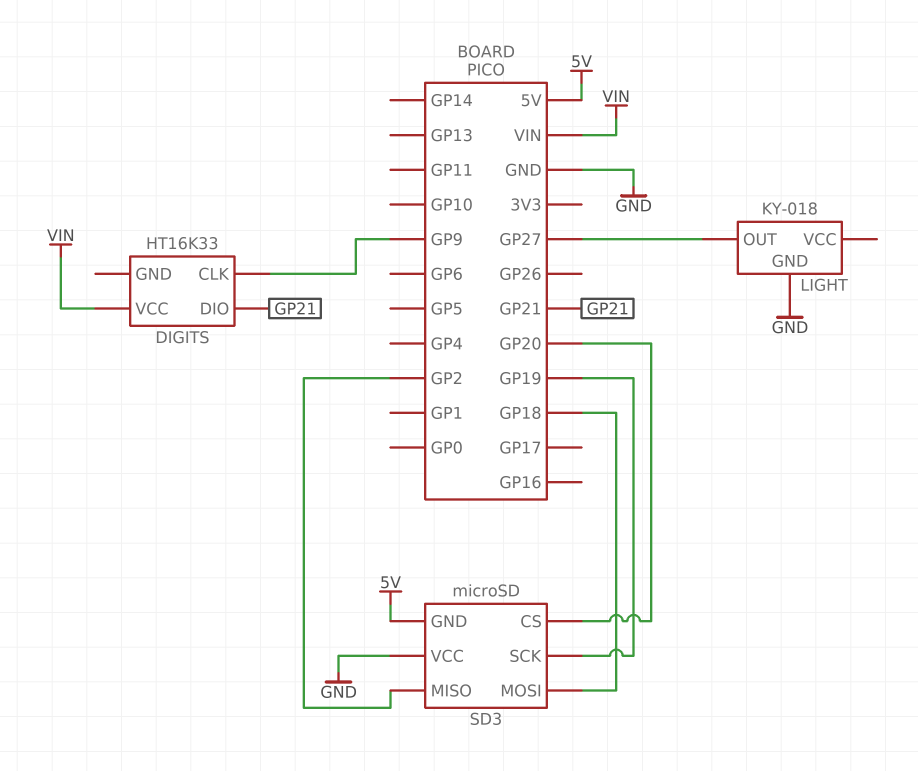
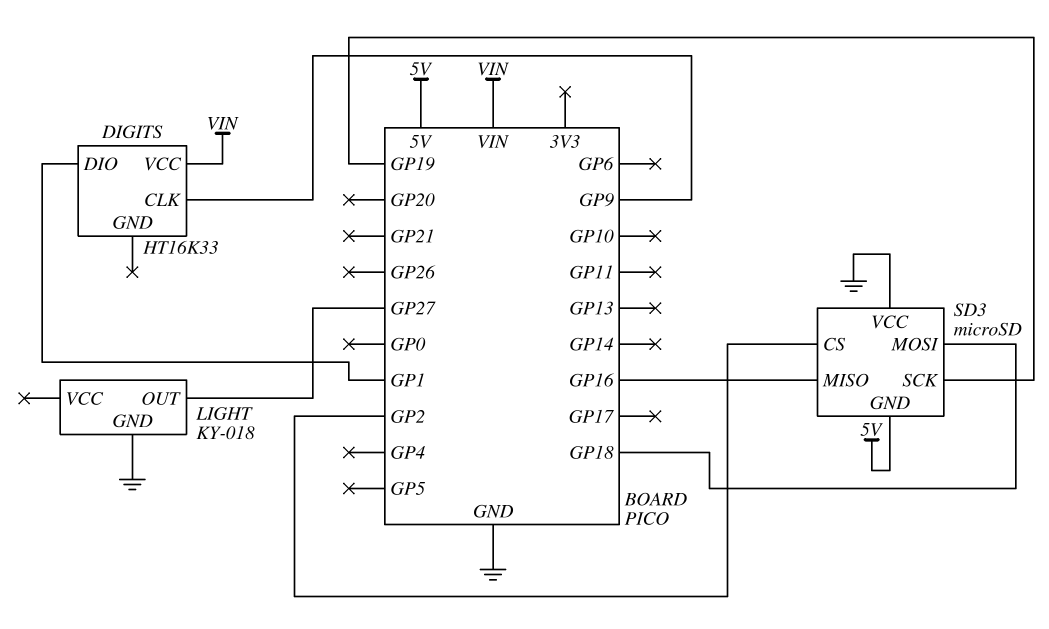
DIGITS pin DIO: GP21 -> GP1
SD3 pin CS: GP20 -> GP2
SD3 pin MISO: GP2 -> GP16

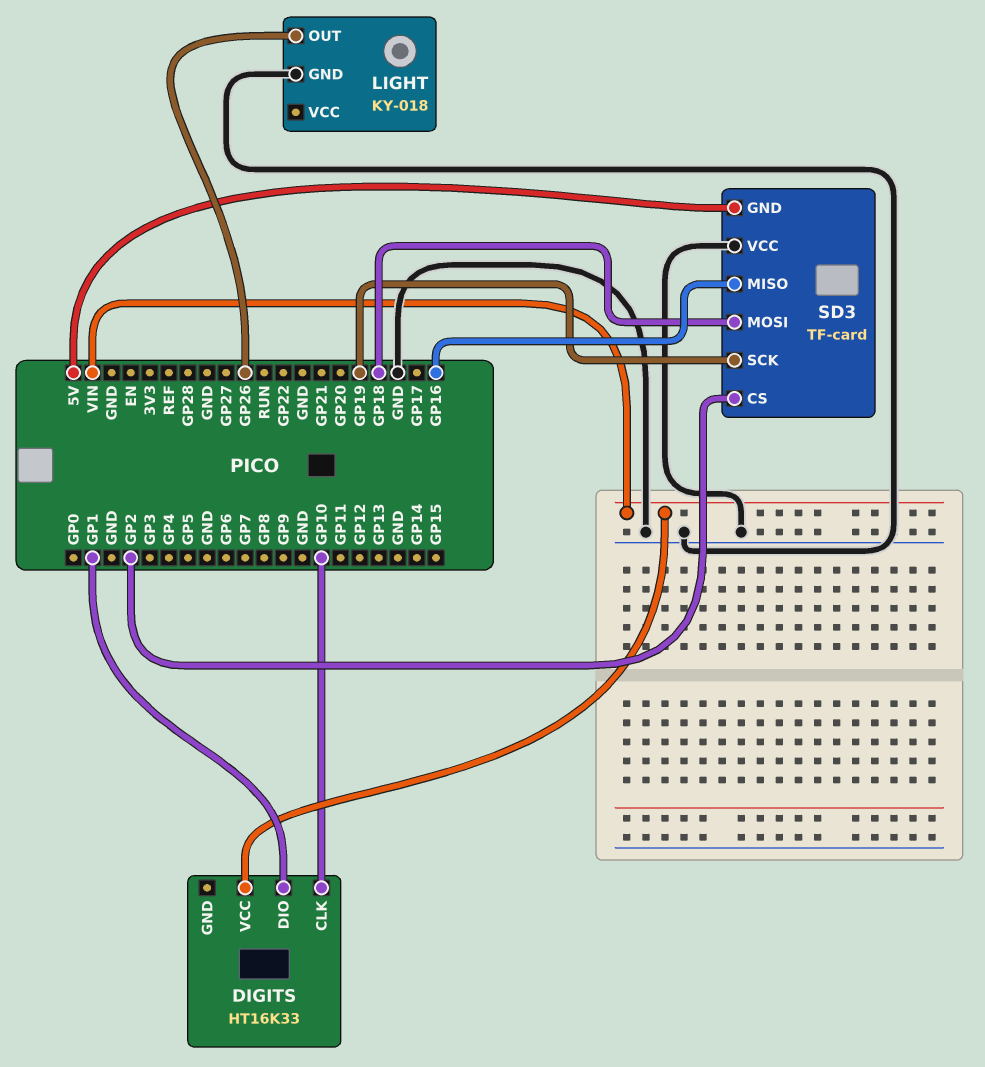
DIGITS pin CLK: GP9 -> GP10
LIGHT pin OUT: GP27 -> GP26
SD3: microSD -> TF-card

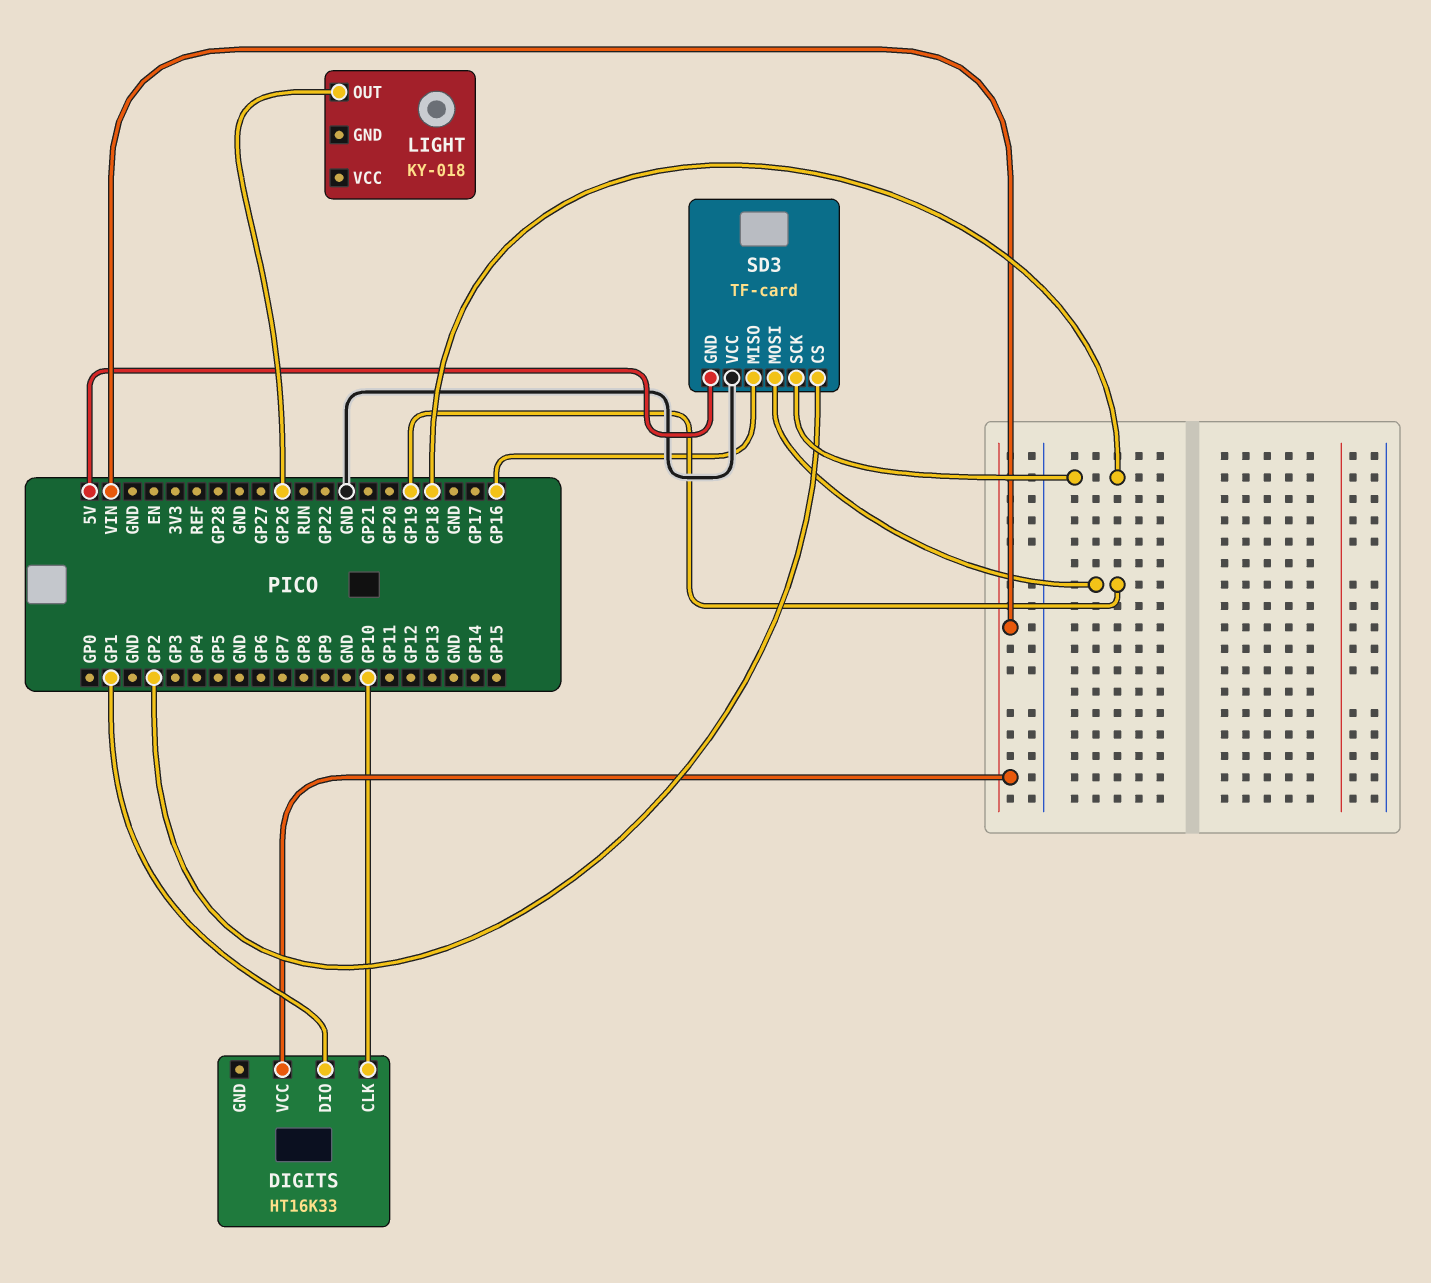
LIGHT pin GND: GND -> none
SD3 pin MOSI: GP18 -> GP19
SD3 pin SCK: GP19 -> GP18

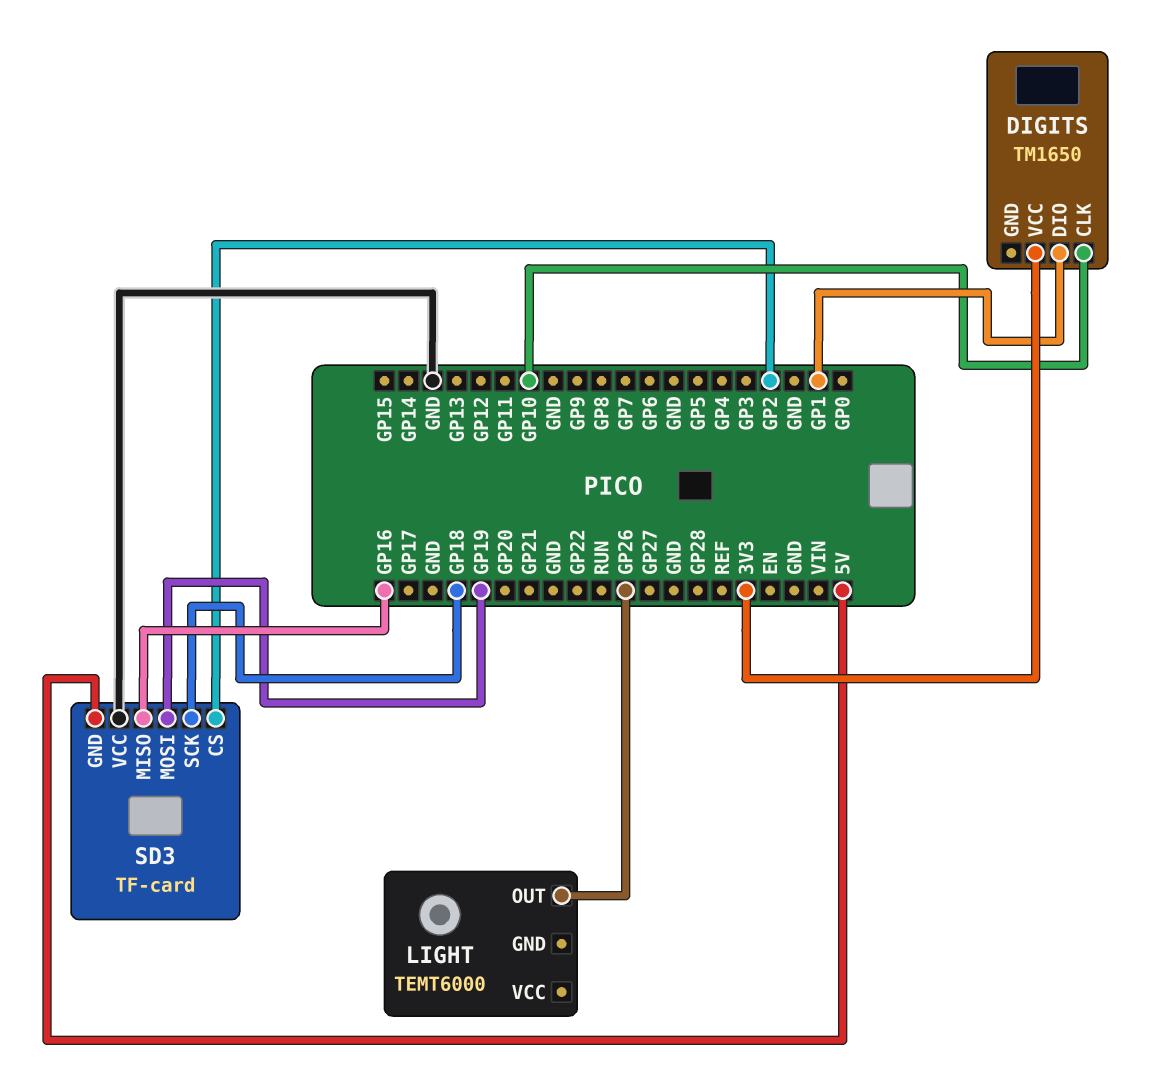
DIGITS: HT16K33 -> TM1650
DIGITS pin VCC: VIN -> 3V3
LIGHT: KY-018 -> TEMT6000

